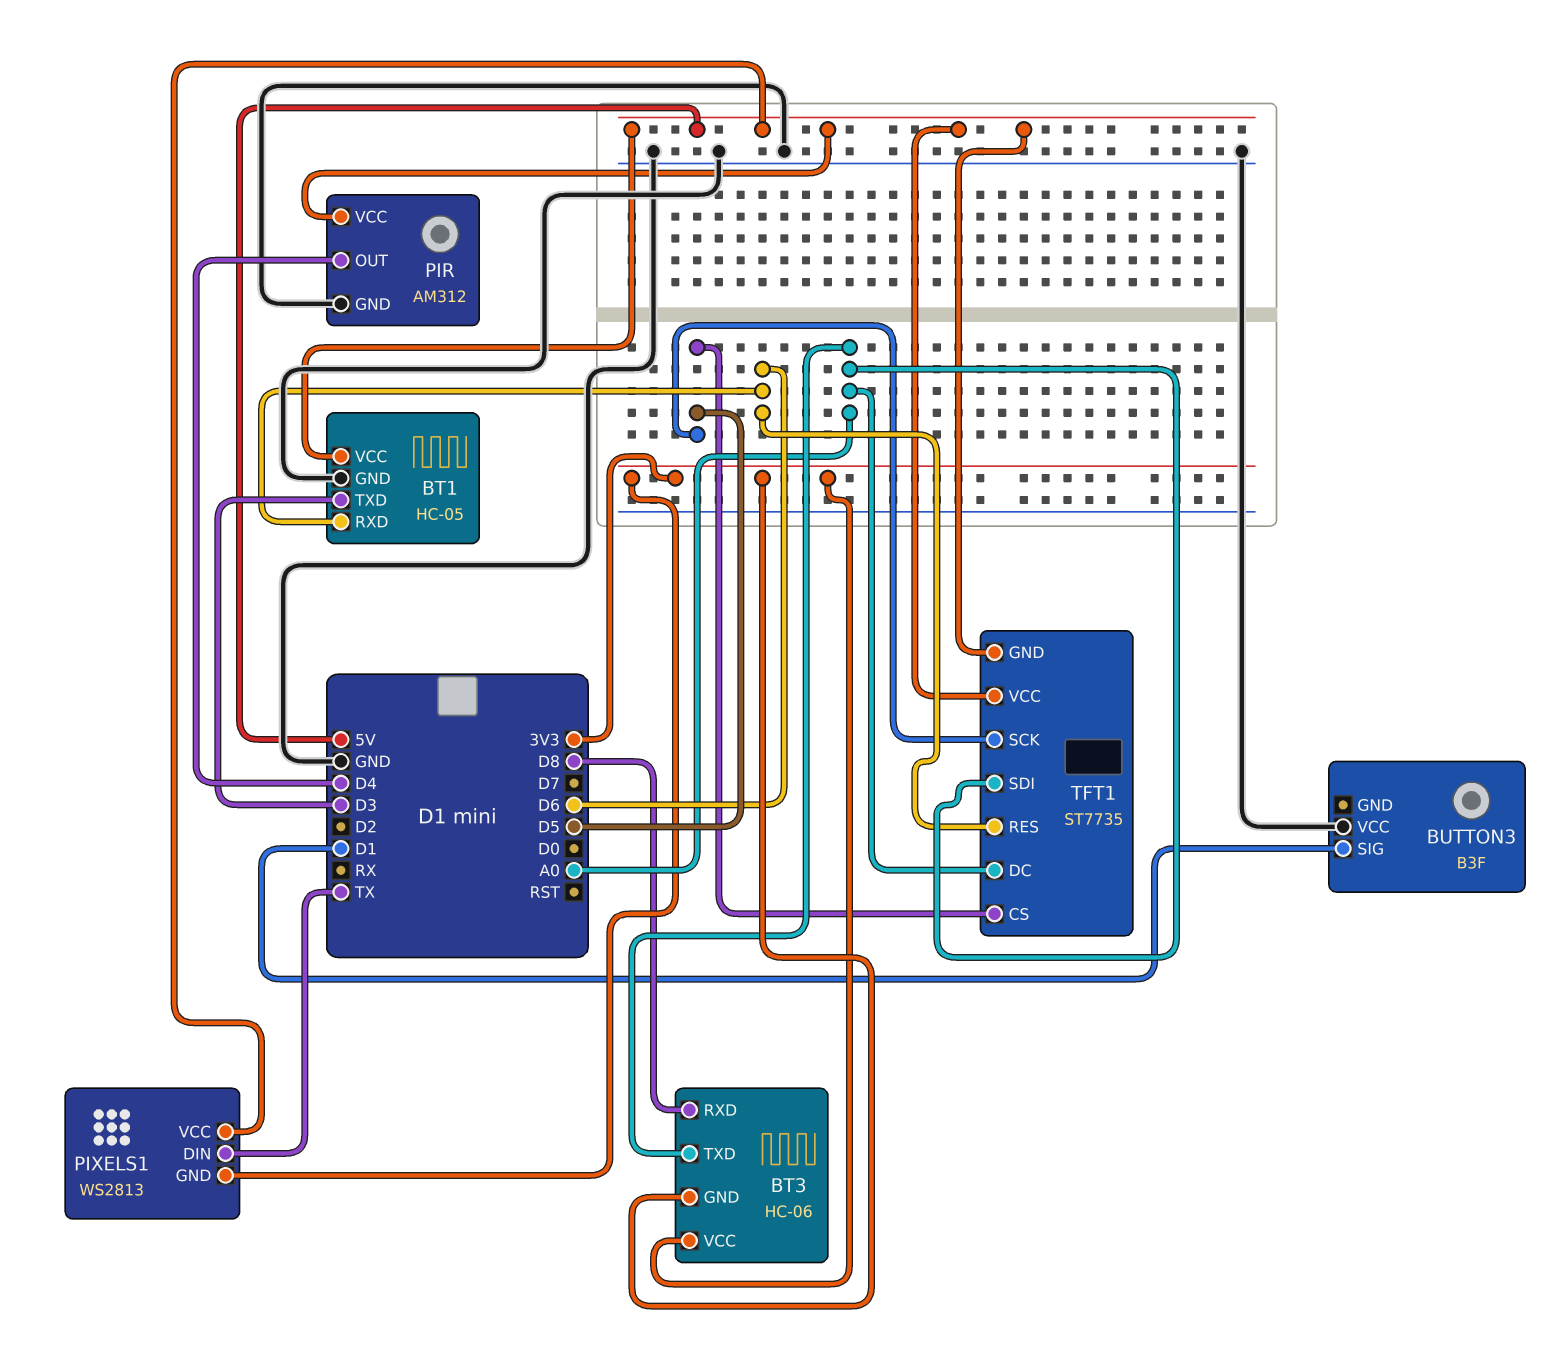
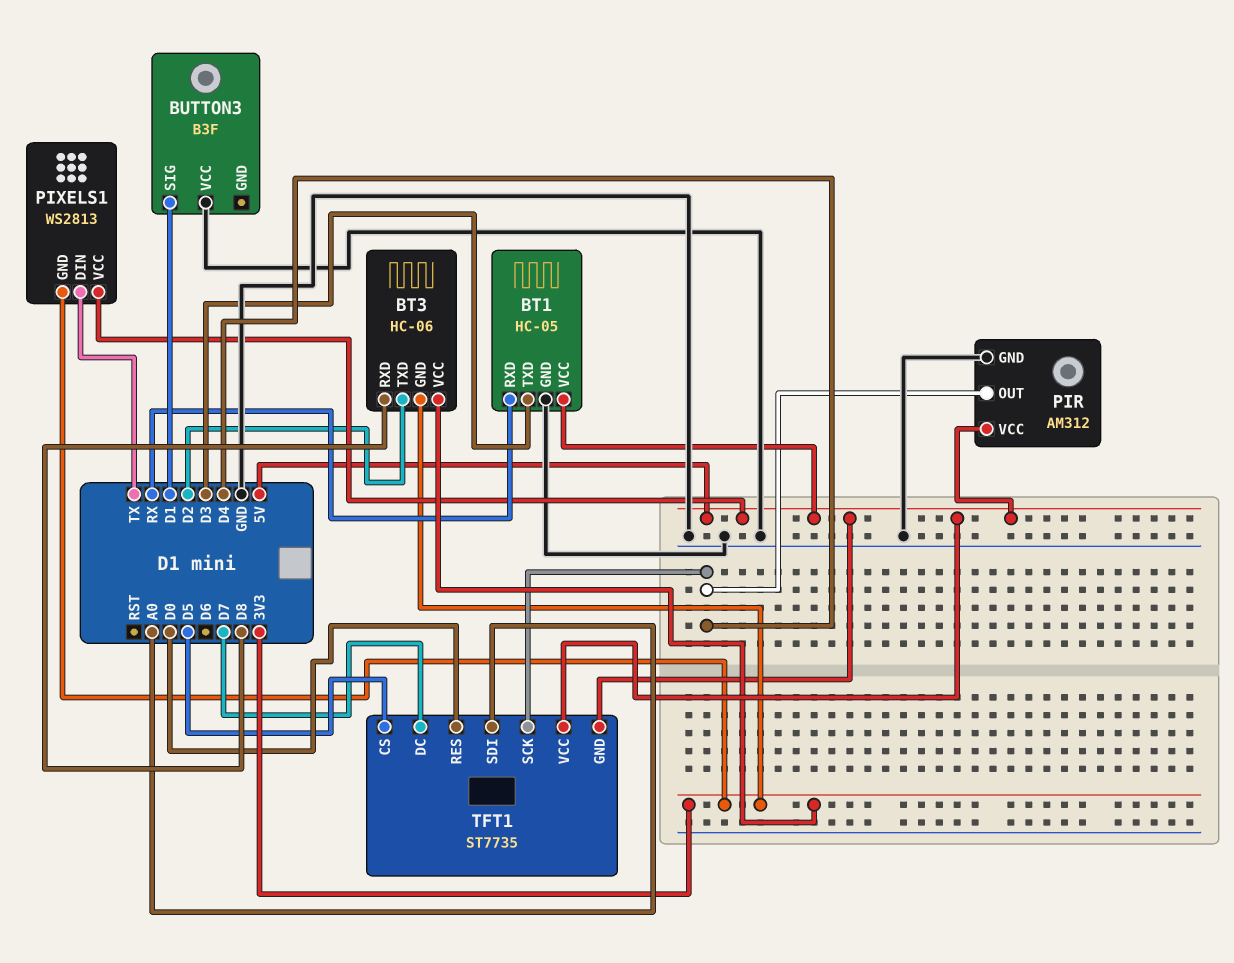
BT1 pin RXD: D6 -> RX
BT3 pin TXD: A0 -> D2
TFT1 pin DC: A0 -> D7
TFT1 pin RES: D6 -> D0
TFT1 pin SCK: D5 -> D4

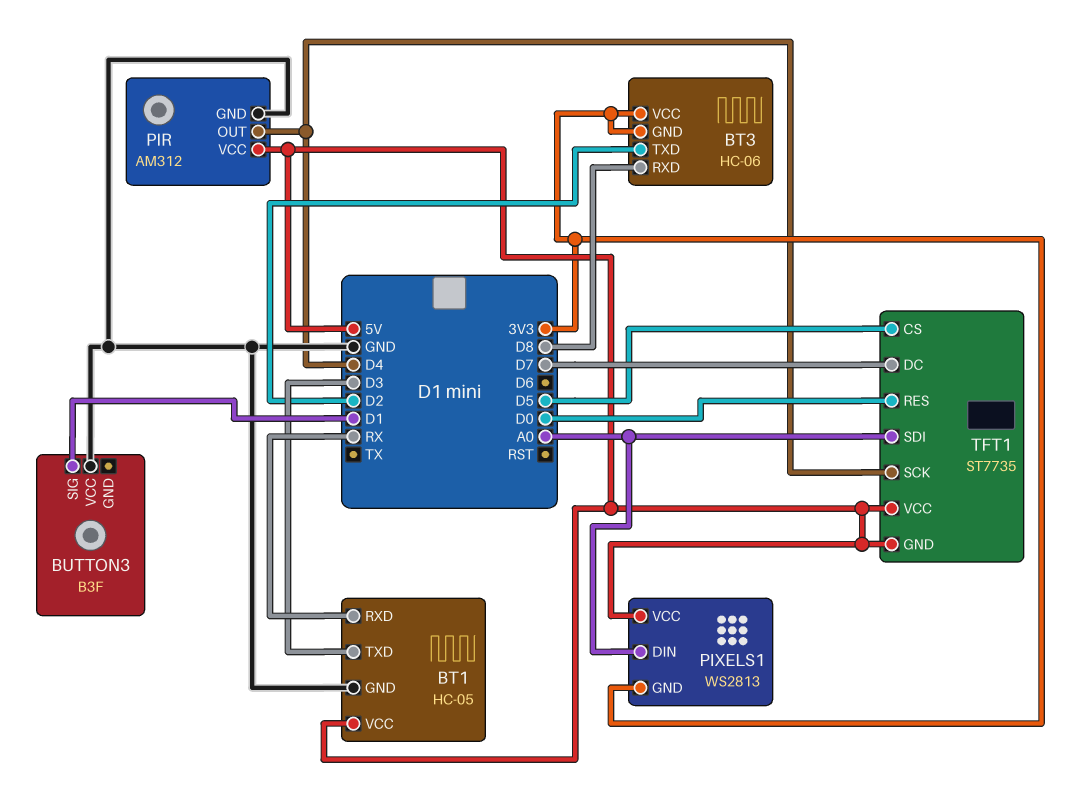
PIXELS1 pin DIN: TX -> A0

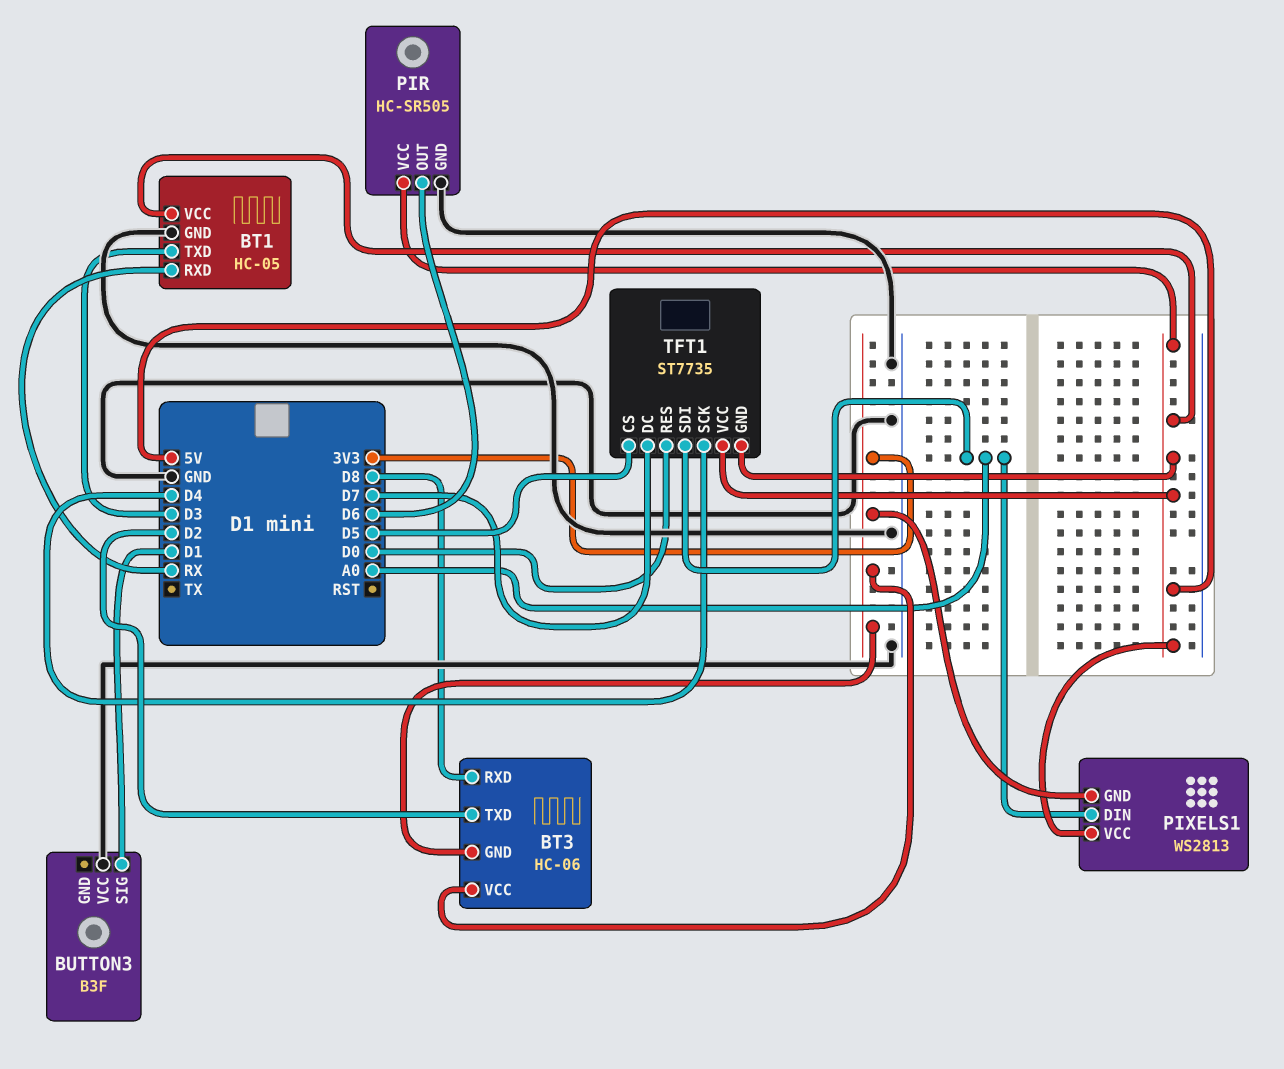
PIR: AM312 -> HC-SR505
PIR pin OUT: D4 -> D6

